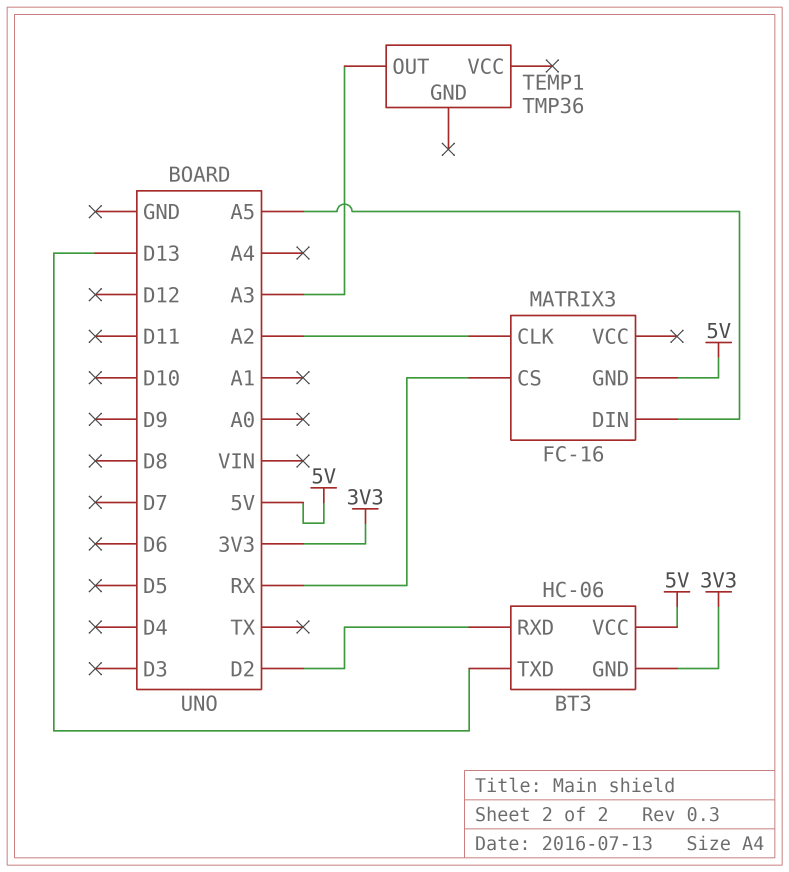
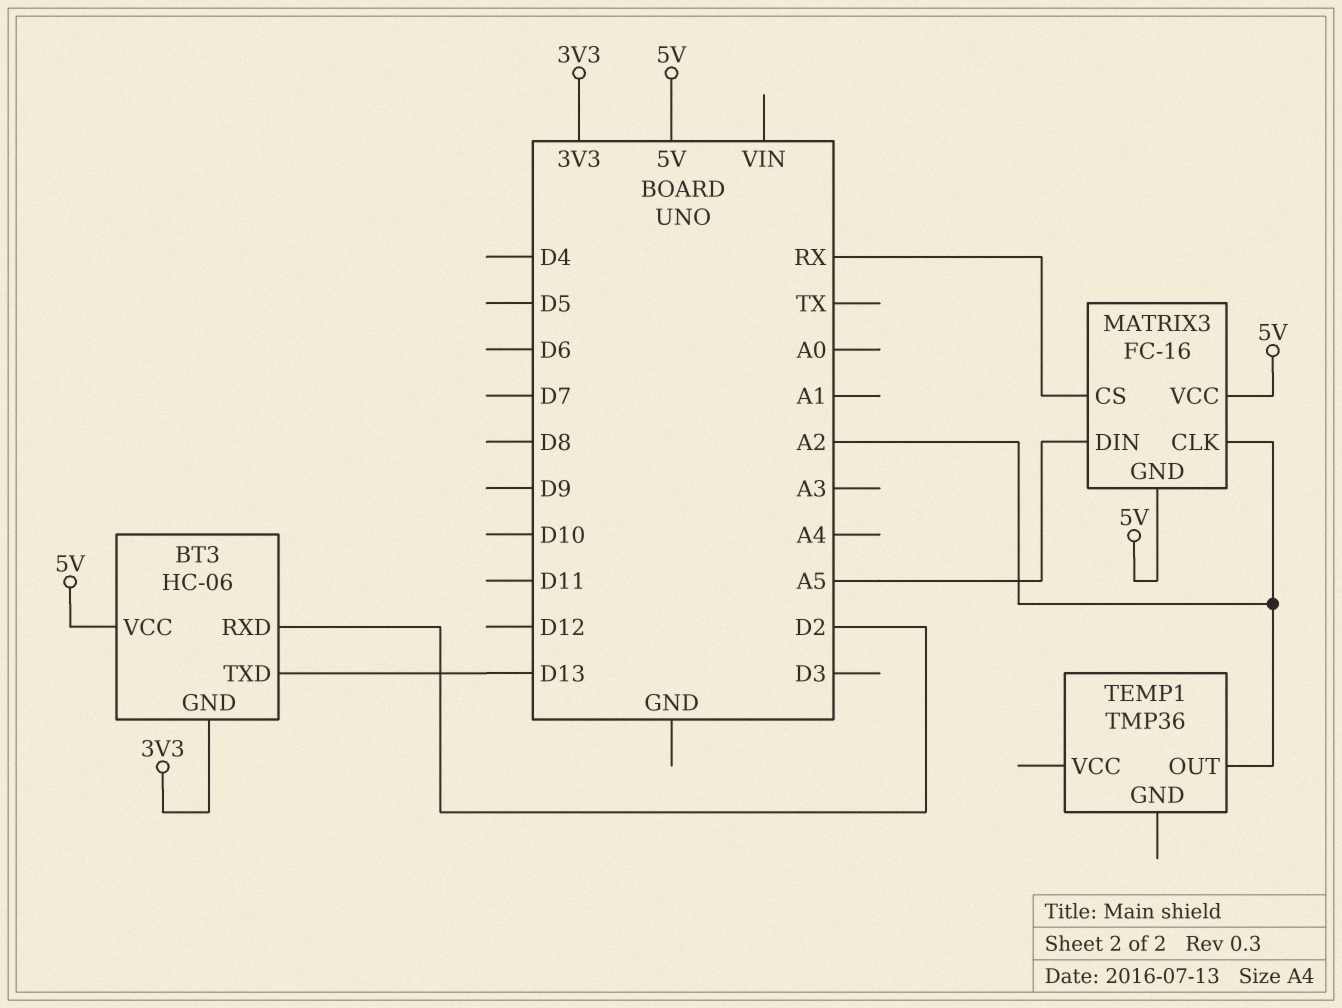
MATRIX3 pin VCC: none -> 5V
TEMP1 pin OUT: A3 -> A2

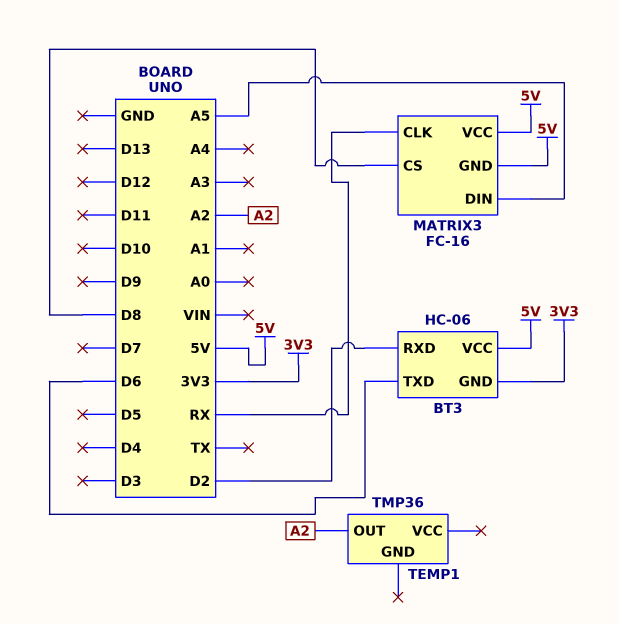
BT3 pin TXD: D13 -> D6
MATRIX3 pin CLK: A2 -> RX
MATRIX3 pin CS: RX -> D8

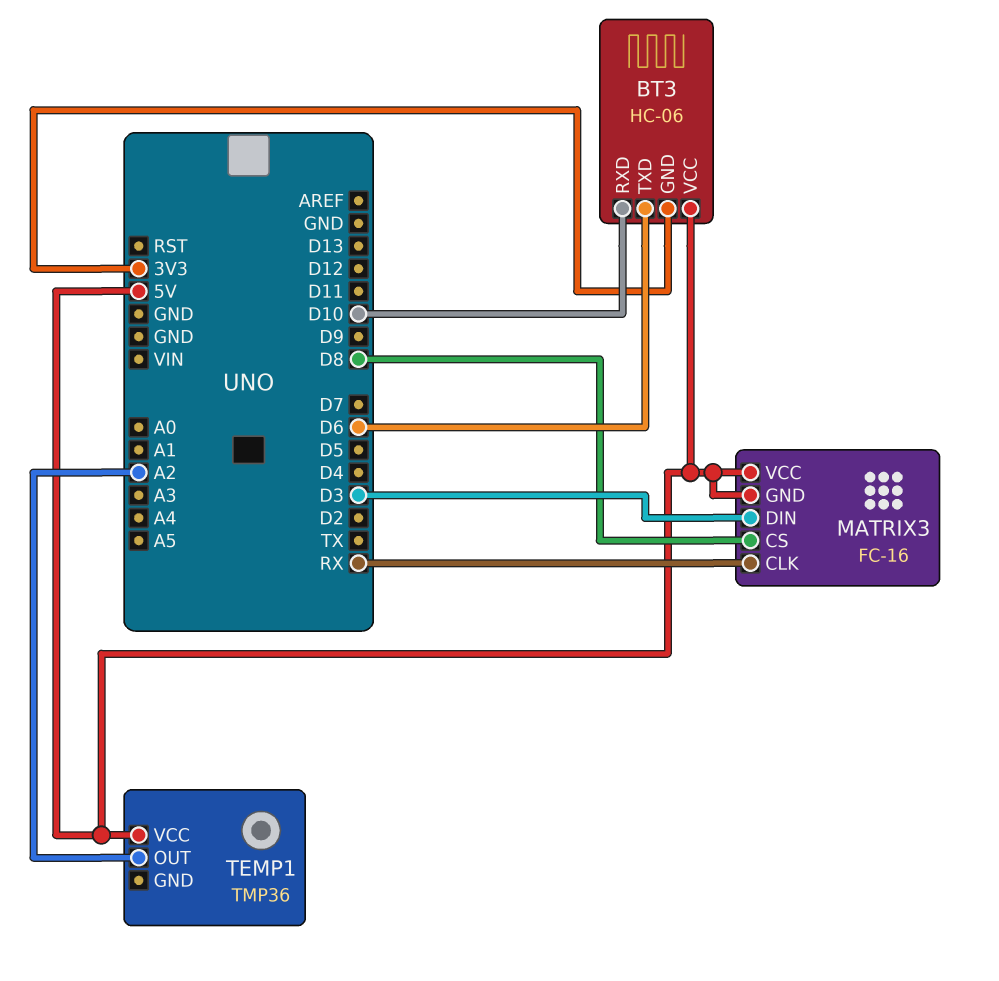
BT3 pin RXD: D2 -> D10
MATRIX3 pin DIN: A5 -> D3
TEMP1 pin VCC: none -> 5V

